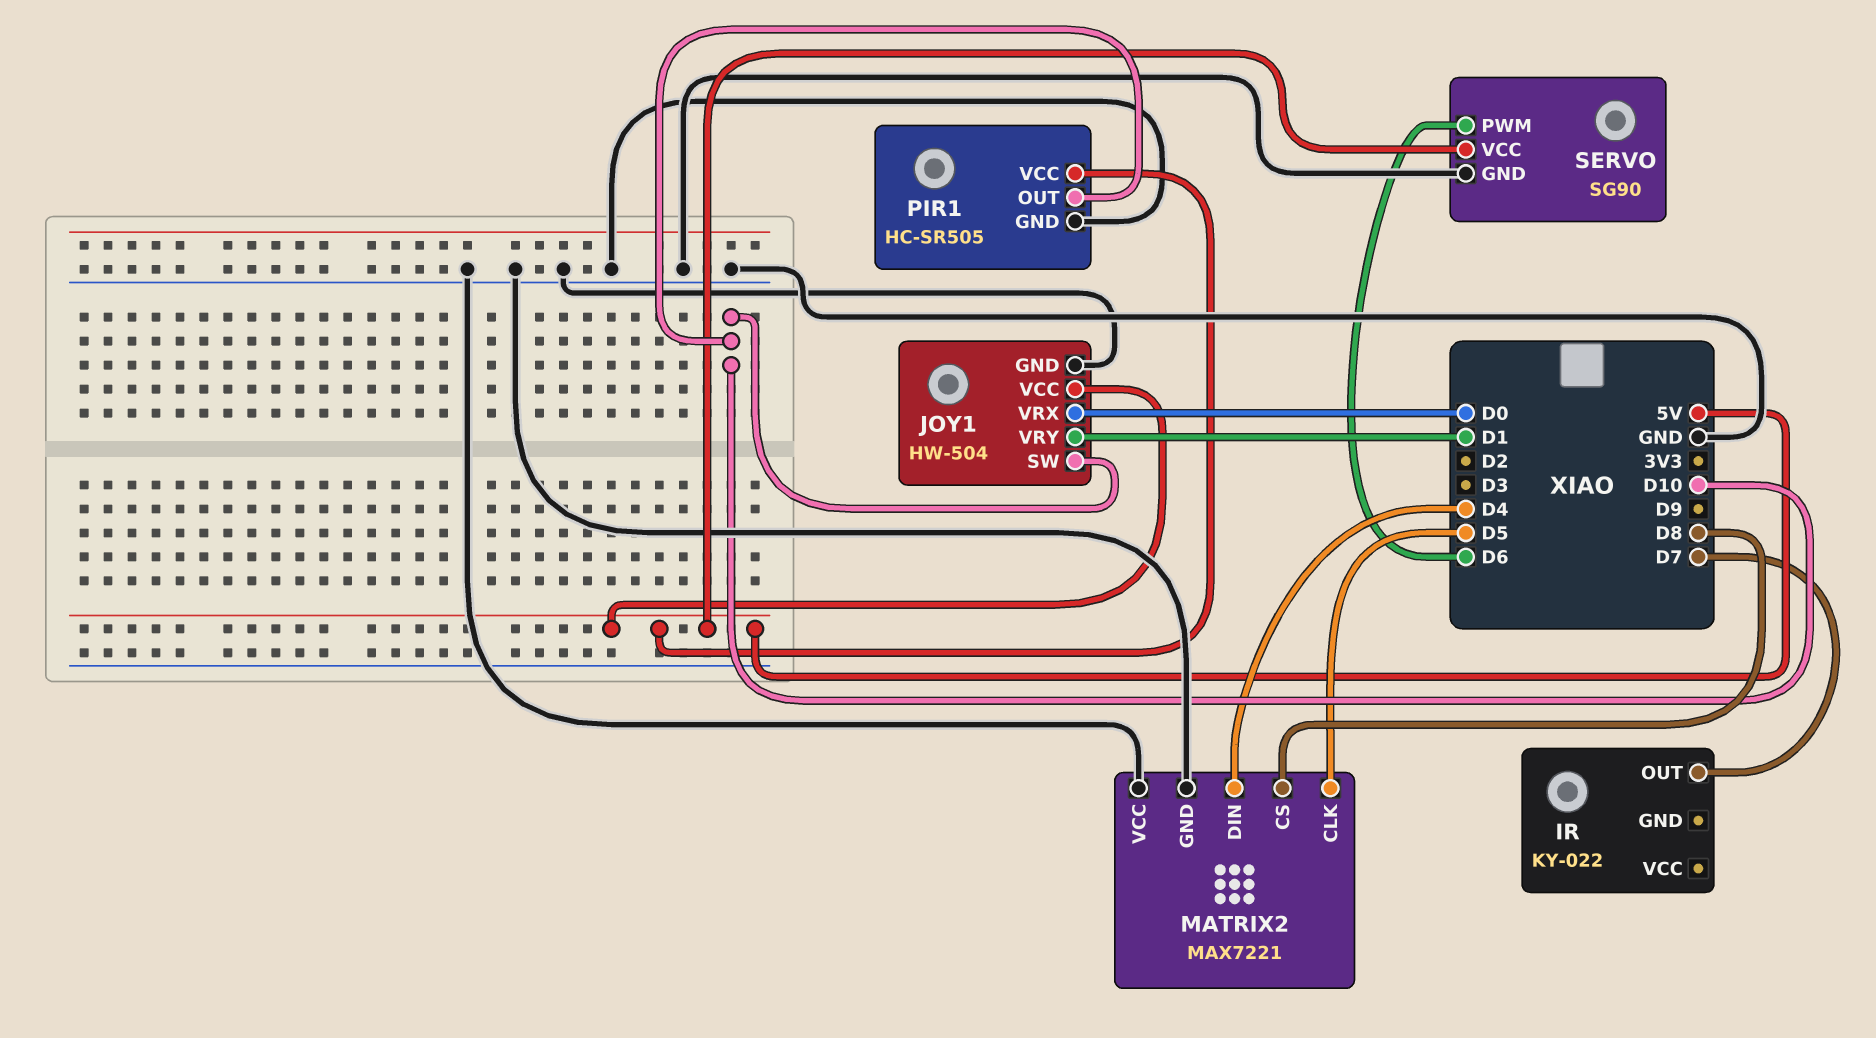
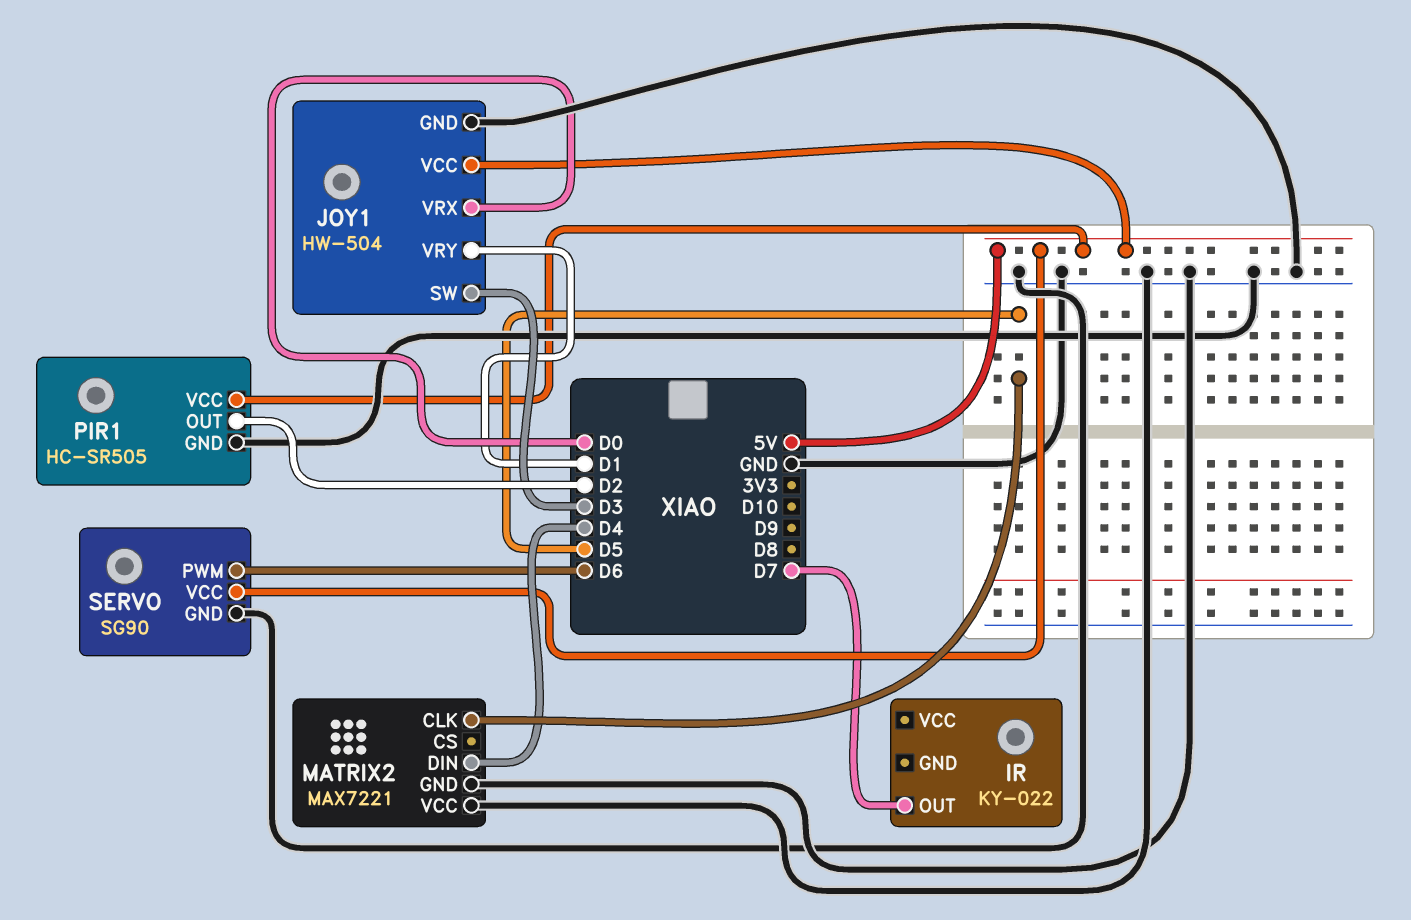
JOY1 pin SW: D10 -> D3
MATRIX2 pin CS: D8 -> none
PIR1 pin OUT: D10 -> D2

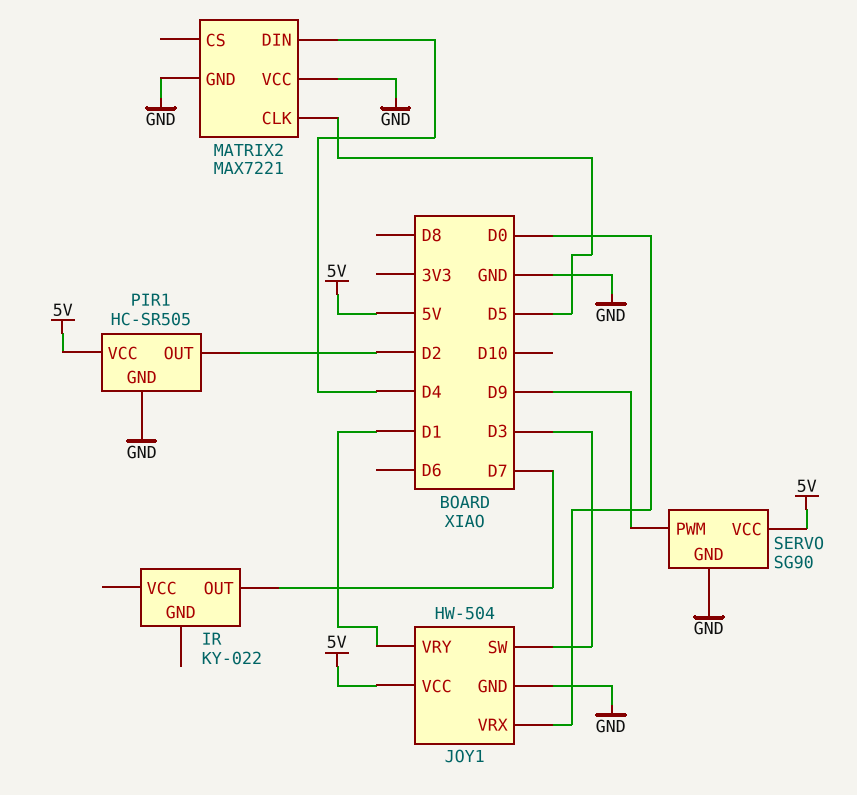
SERVO pin PWM: D6 -> D9

